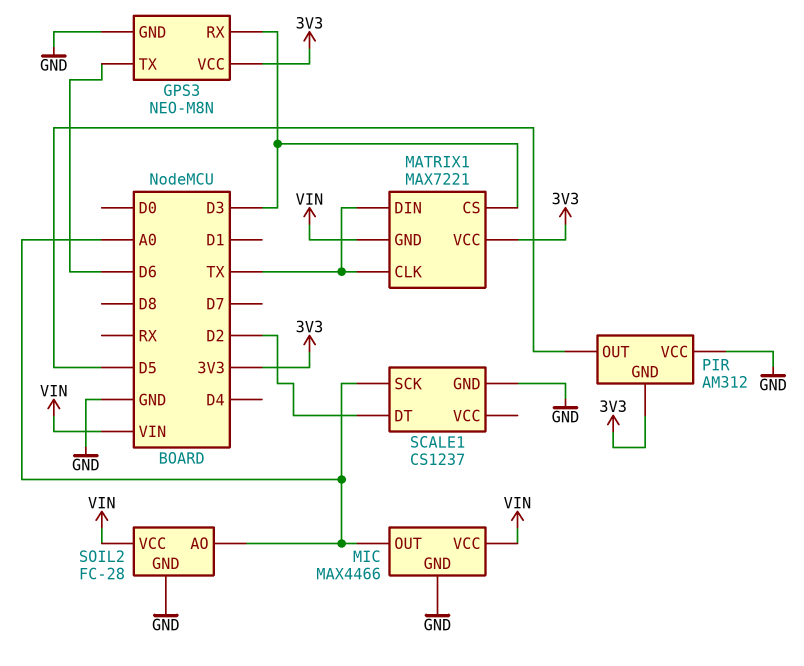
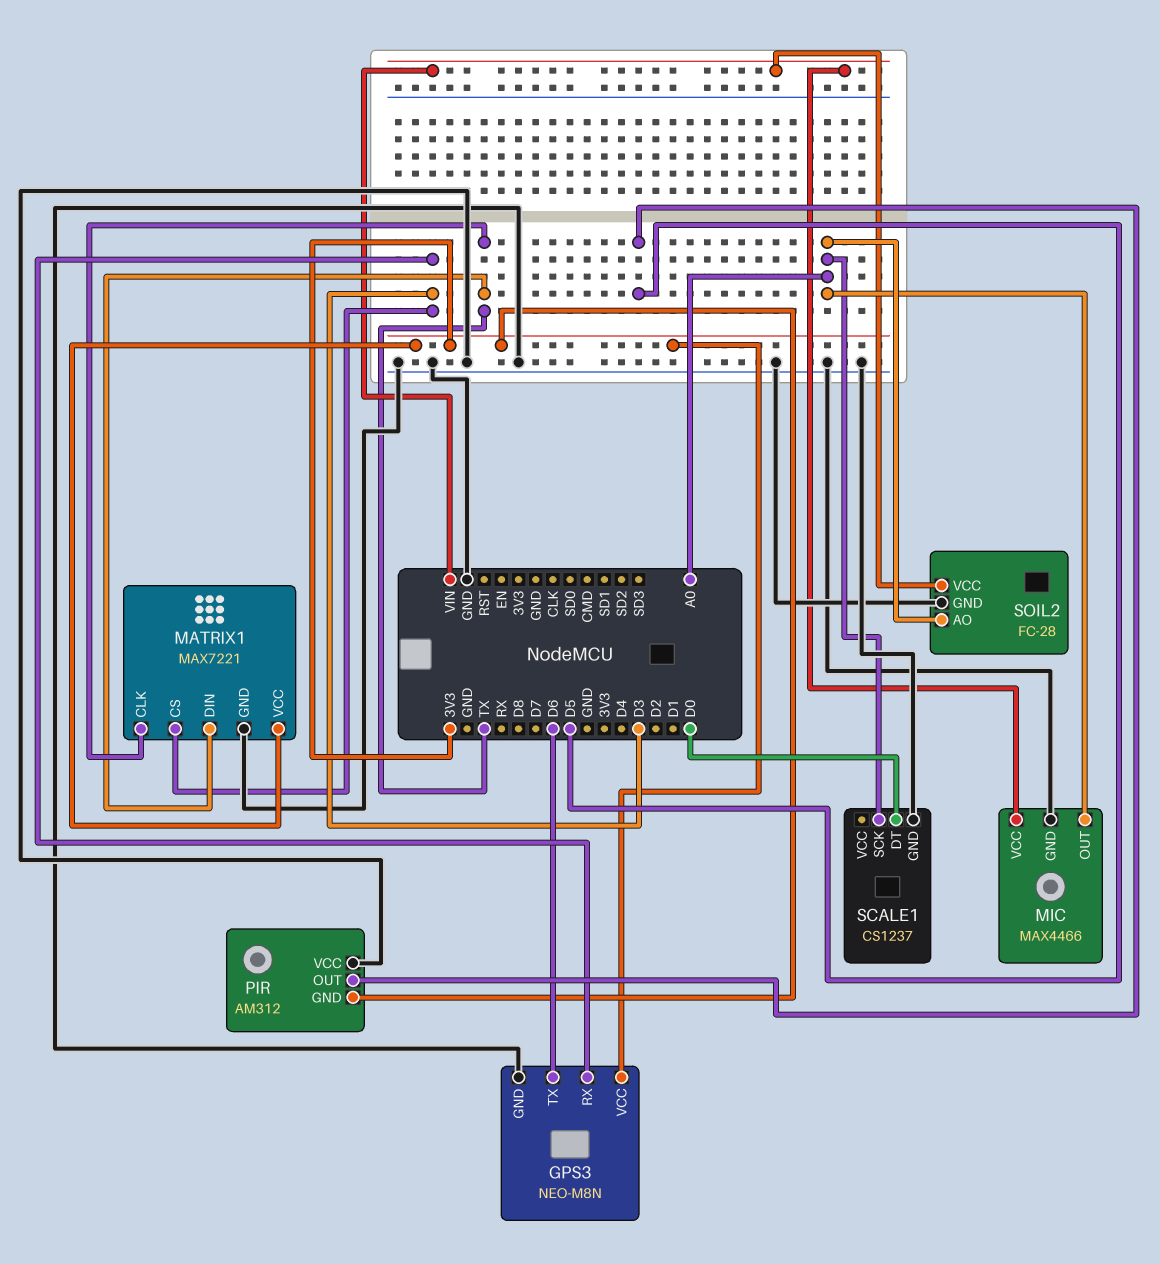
MATRIX1 pin GND: VIN -> GND
SCALE1 pin DT: D2 -> D0

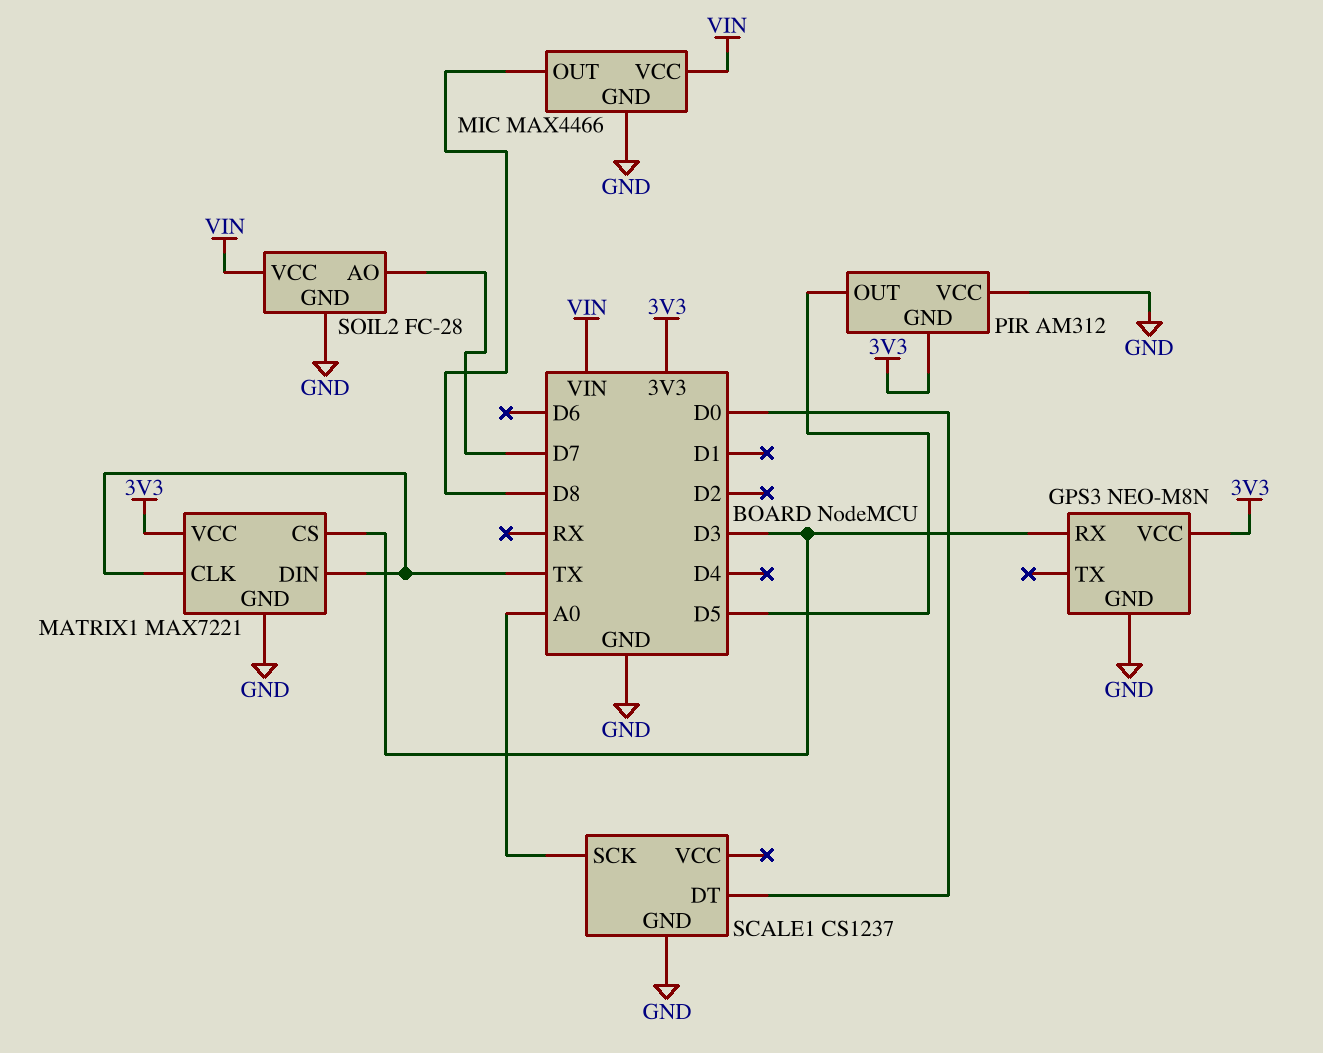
GPS3 pin TX: D6 -> none
MIC pin OUT: A0 -> D8
SOIL2 pin AO: A0 -> D7

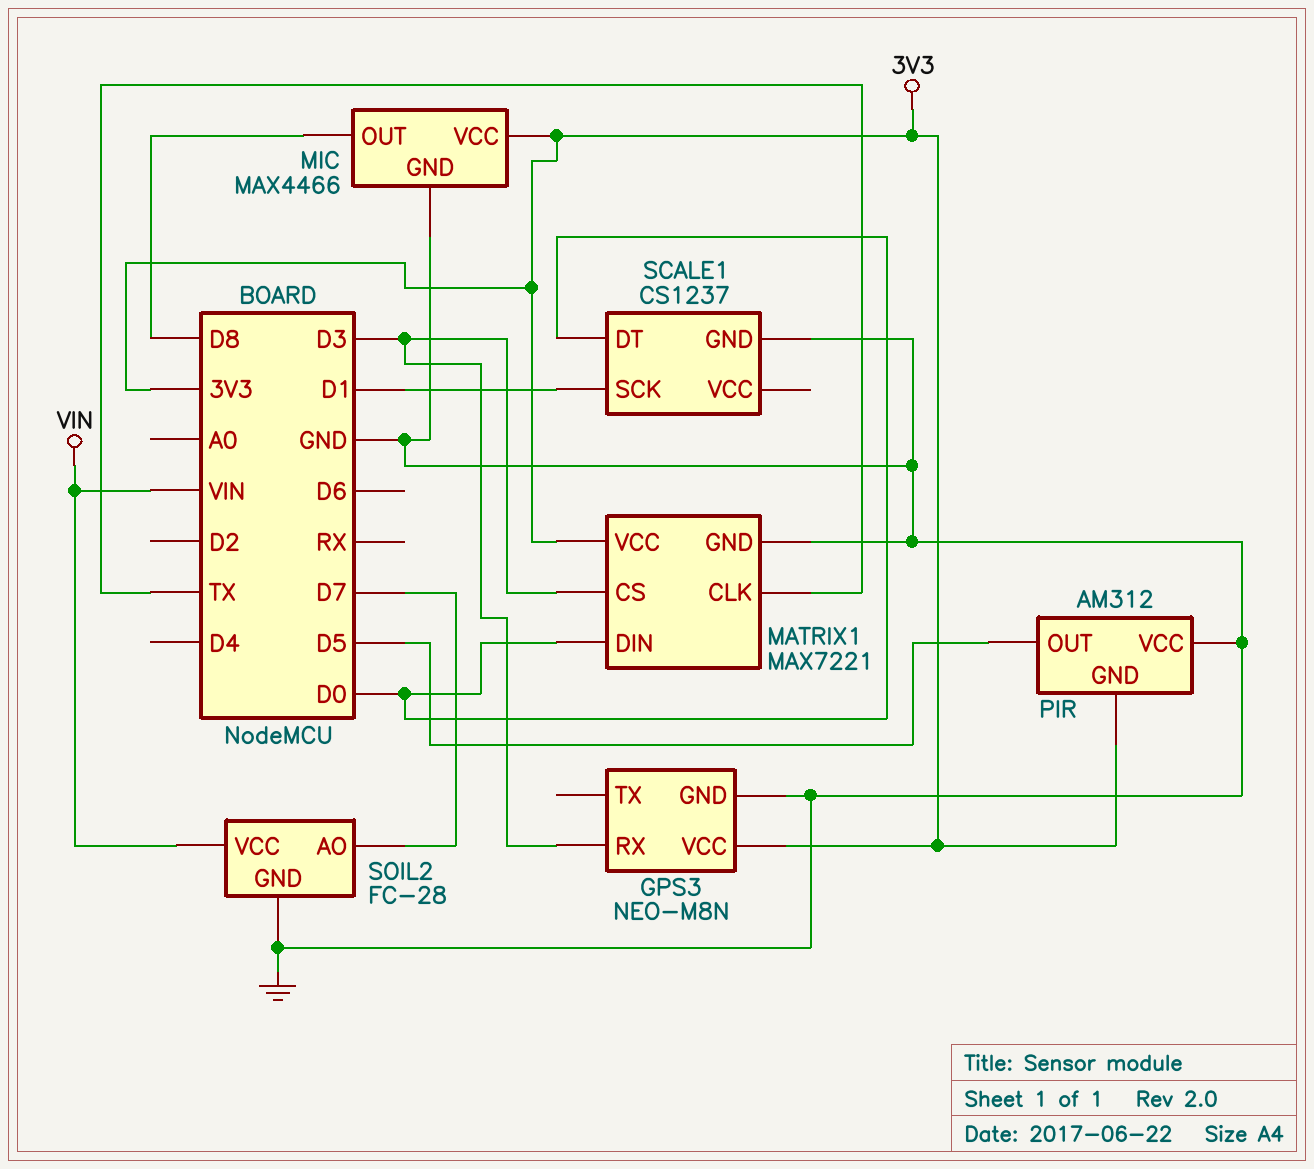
MATRIX1 pin DIN: TX -> D0
MIC pin VCC: VIN -> 3V3
SCALE1 pin SCK: A0 -> D1

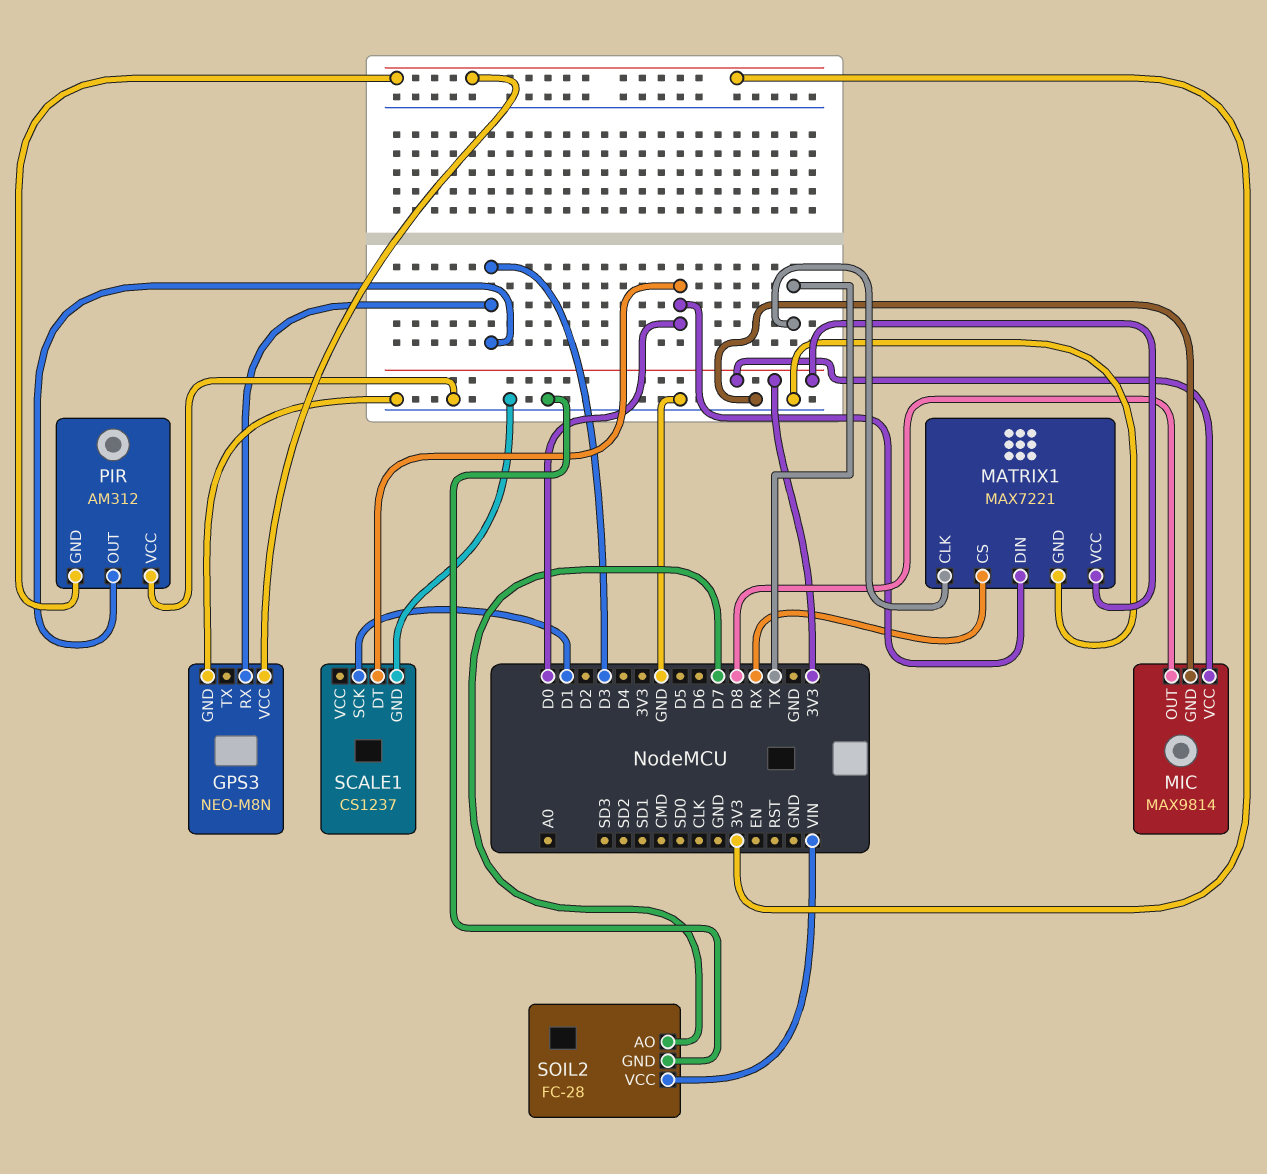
MATRIX1 pin CS: D3 -> RX
MIC: MAX4466 -> MAX9814
PIR pin OUT: D5 -> D3

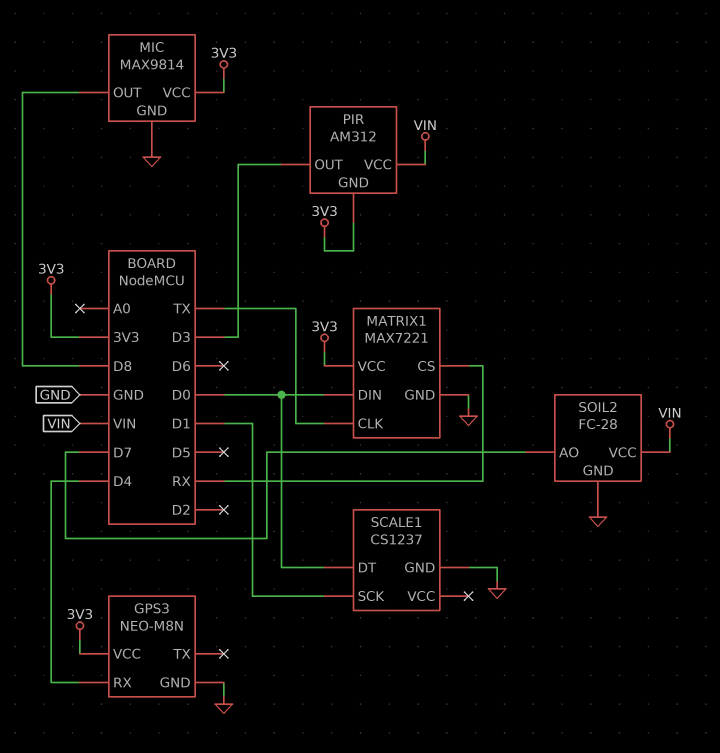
GPS3 pin RX: D3 -> D4
PIR pin VCC: GND -> VIN

